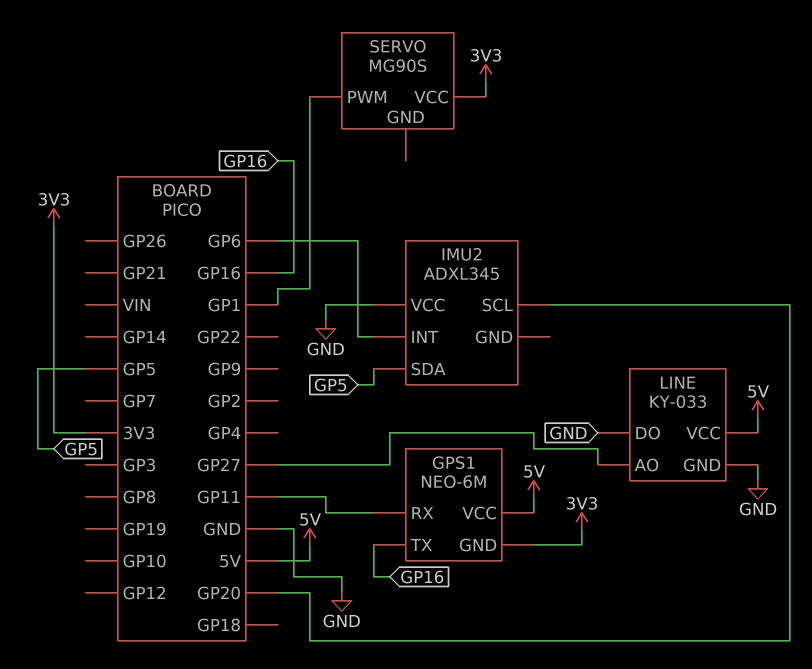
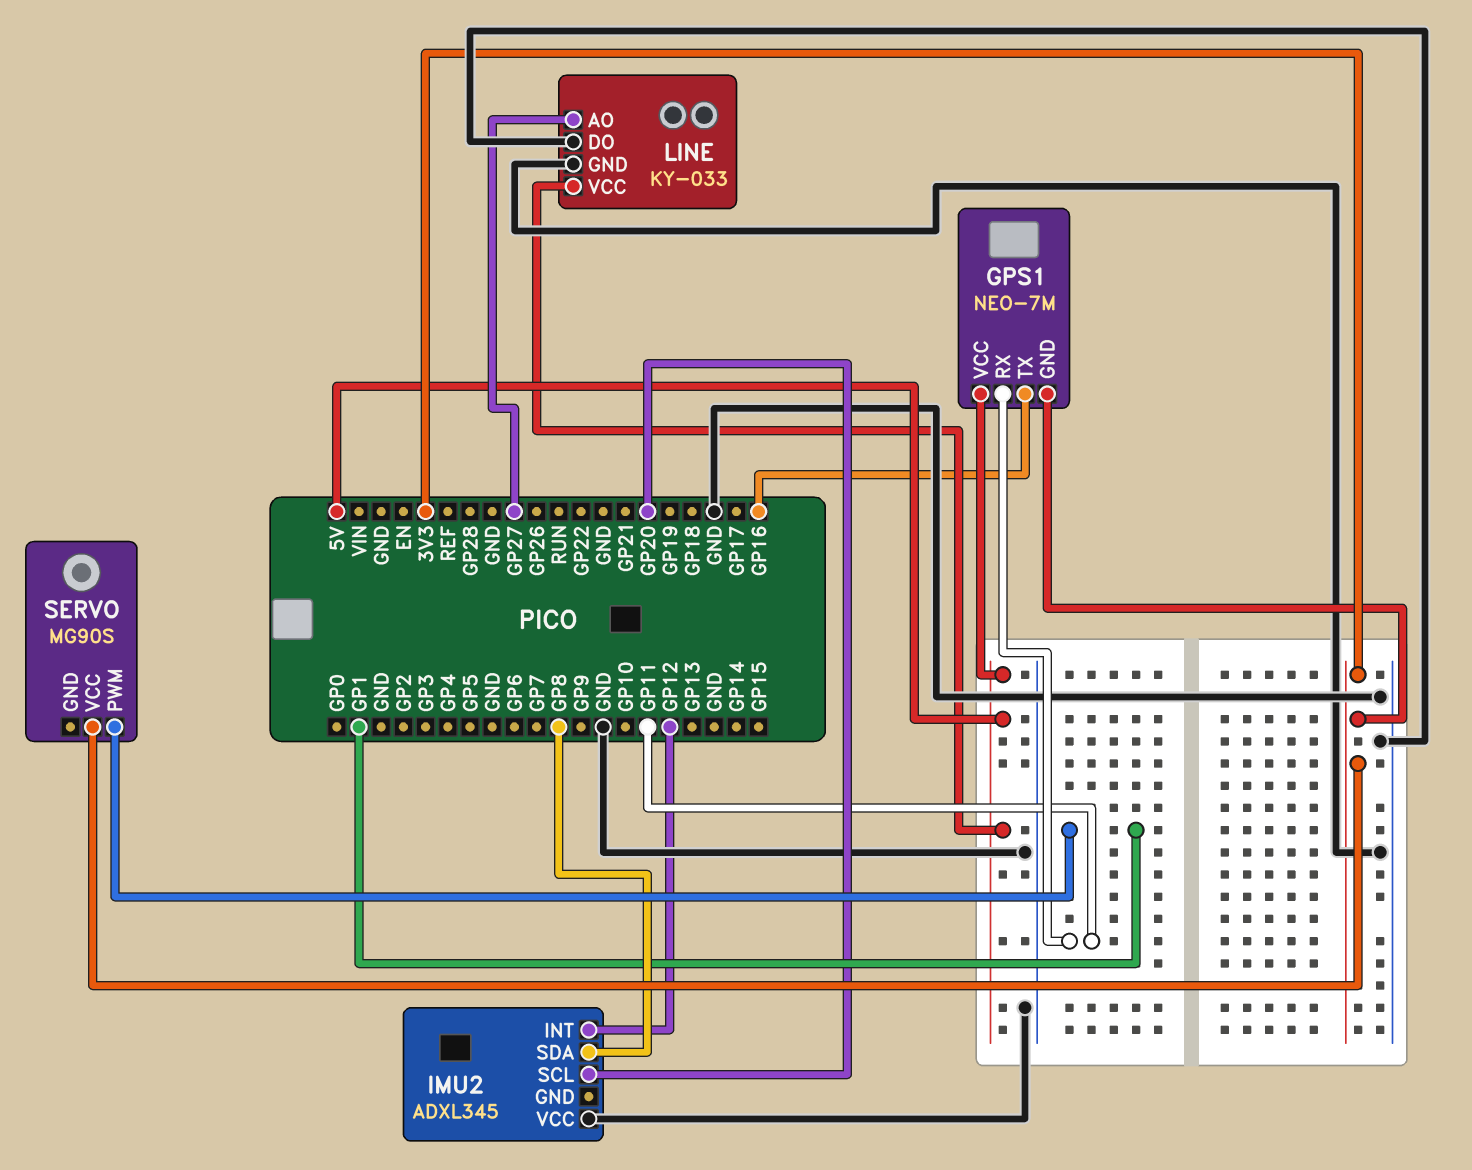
GPS1: NEO-6M -> NEO-7M
IMU2 pin INT: GP6 -> GP12
IMU2 pin SDA: GP5 -> GP8

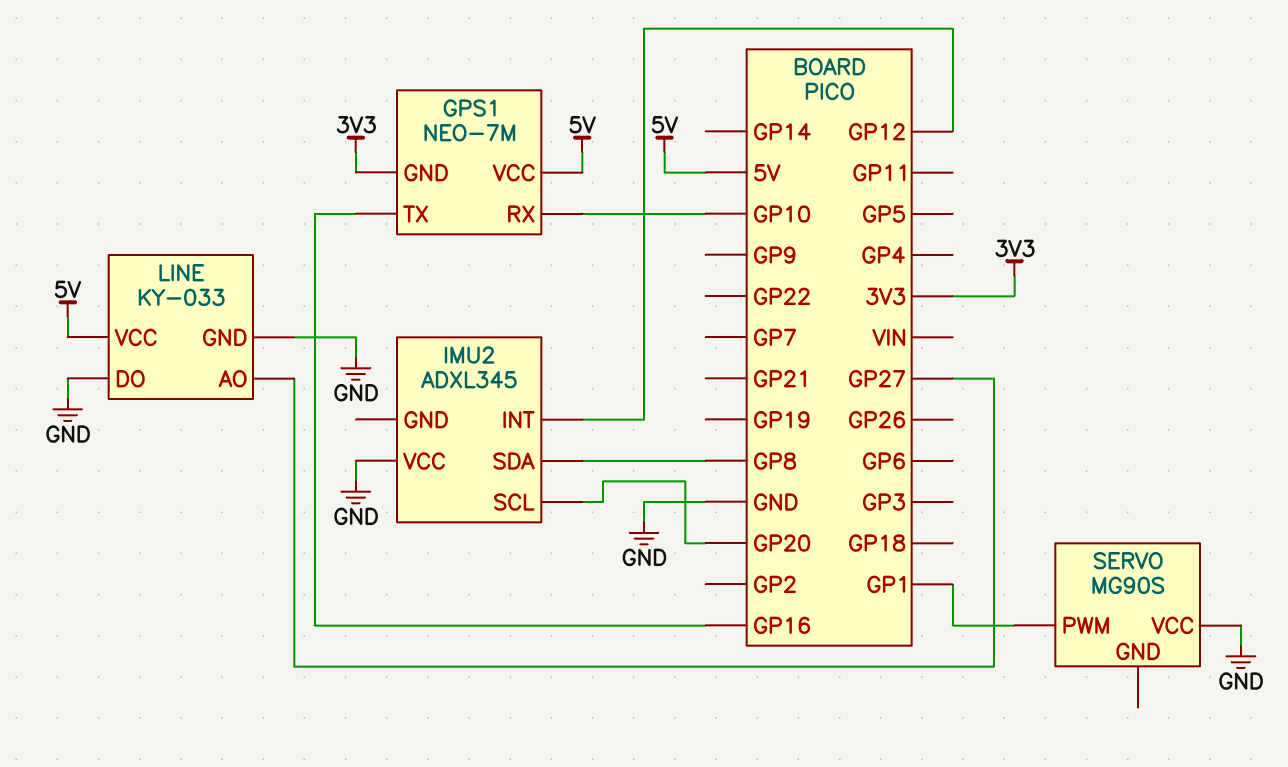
GPS1 pin RX: GP11 -> GP10
SERVO pin VCC: 3V3 -> GND

